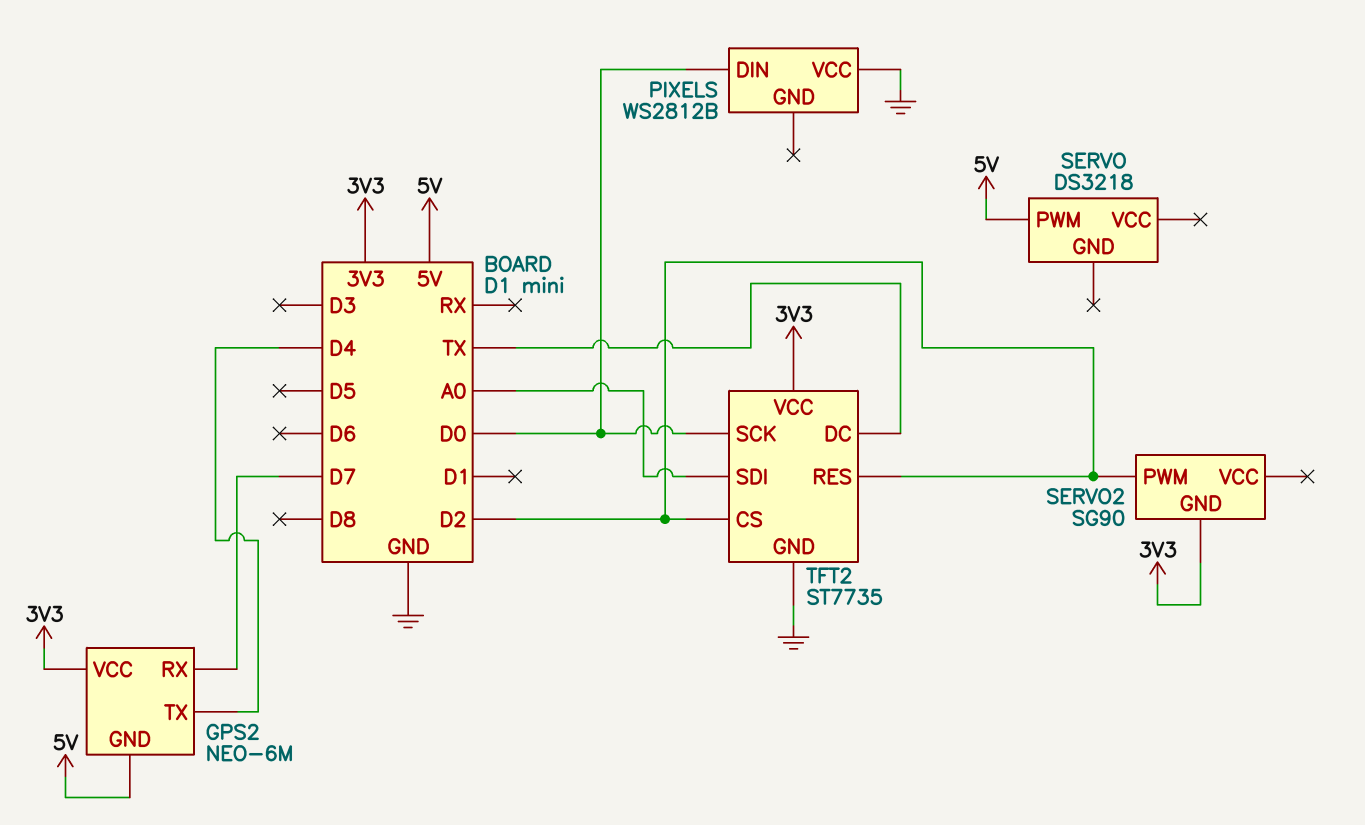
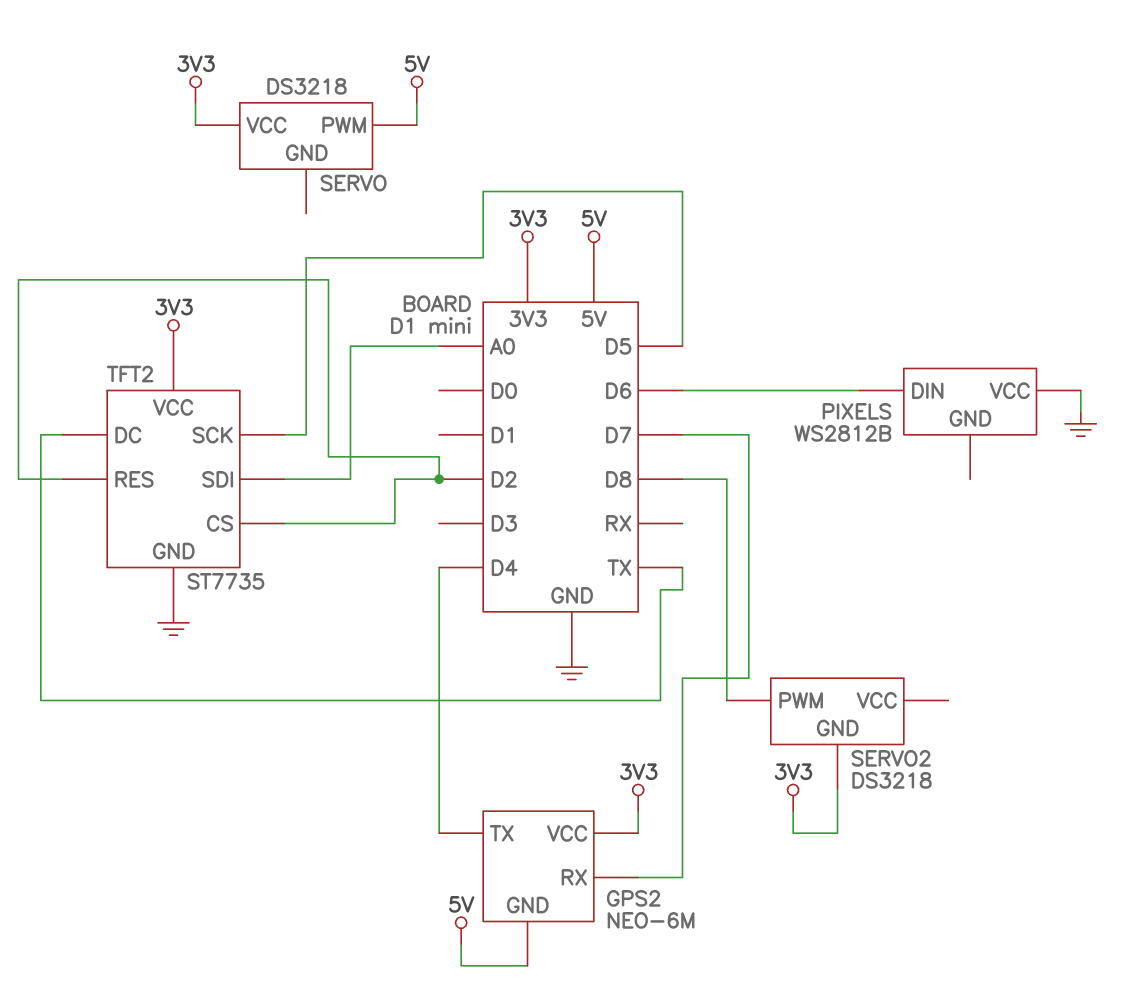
PIXELS pin DIN: D0 -> D6
SERVO pin VCC: none -> 3V3
SERVO2: SG90 -> DS3218
SERVO2 pin PWM: D2 -> D8
TFT2 pin SCK: D0 -> D5

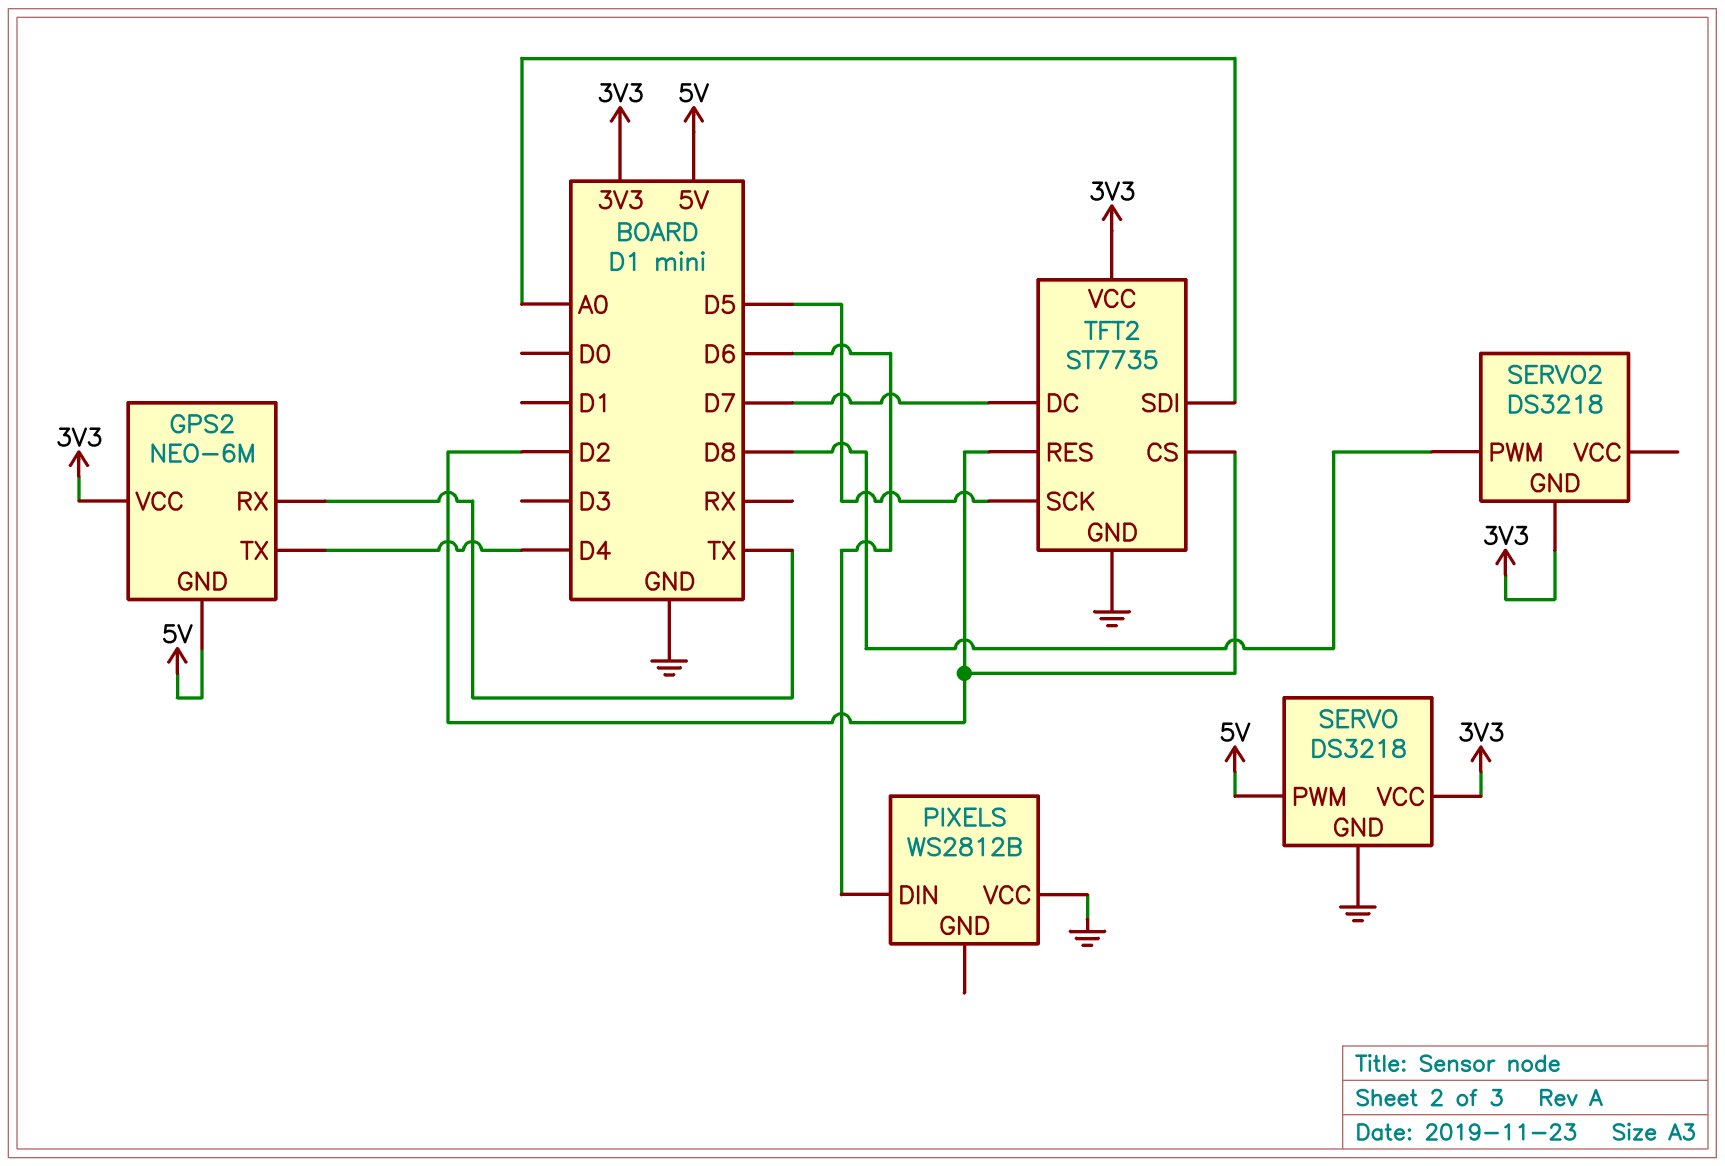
GPS2 pin RX: D7 -> TX
SERVO pin GND: none -> GND
TFT2 pin DC: TX -> D7

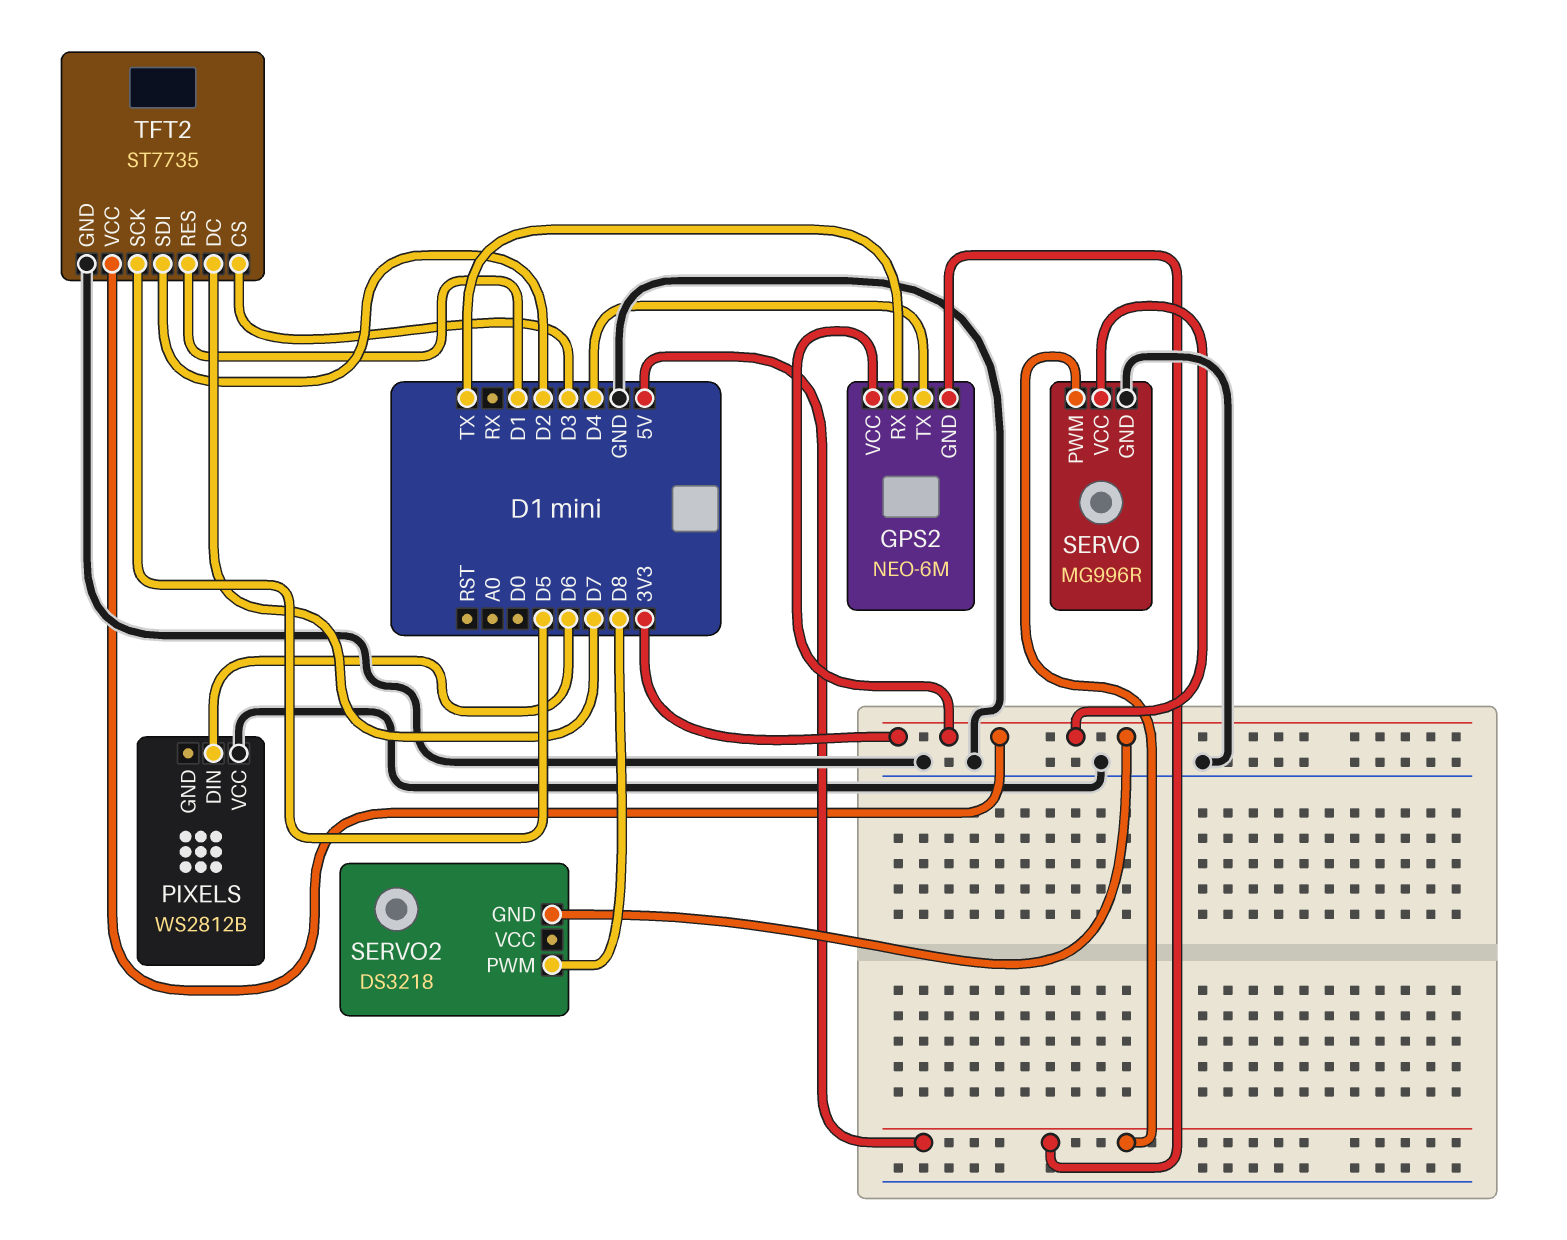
SERVO: DS3218 -> MG996R
TFT2 pin CS: D2 -> D3
TFT2 pin RES: D2 -> D1
TFT2 pin SDI: A0 -> D2

